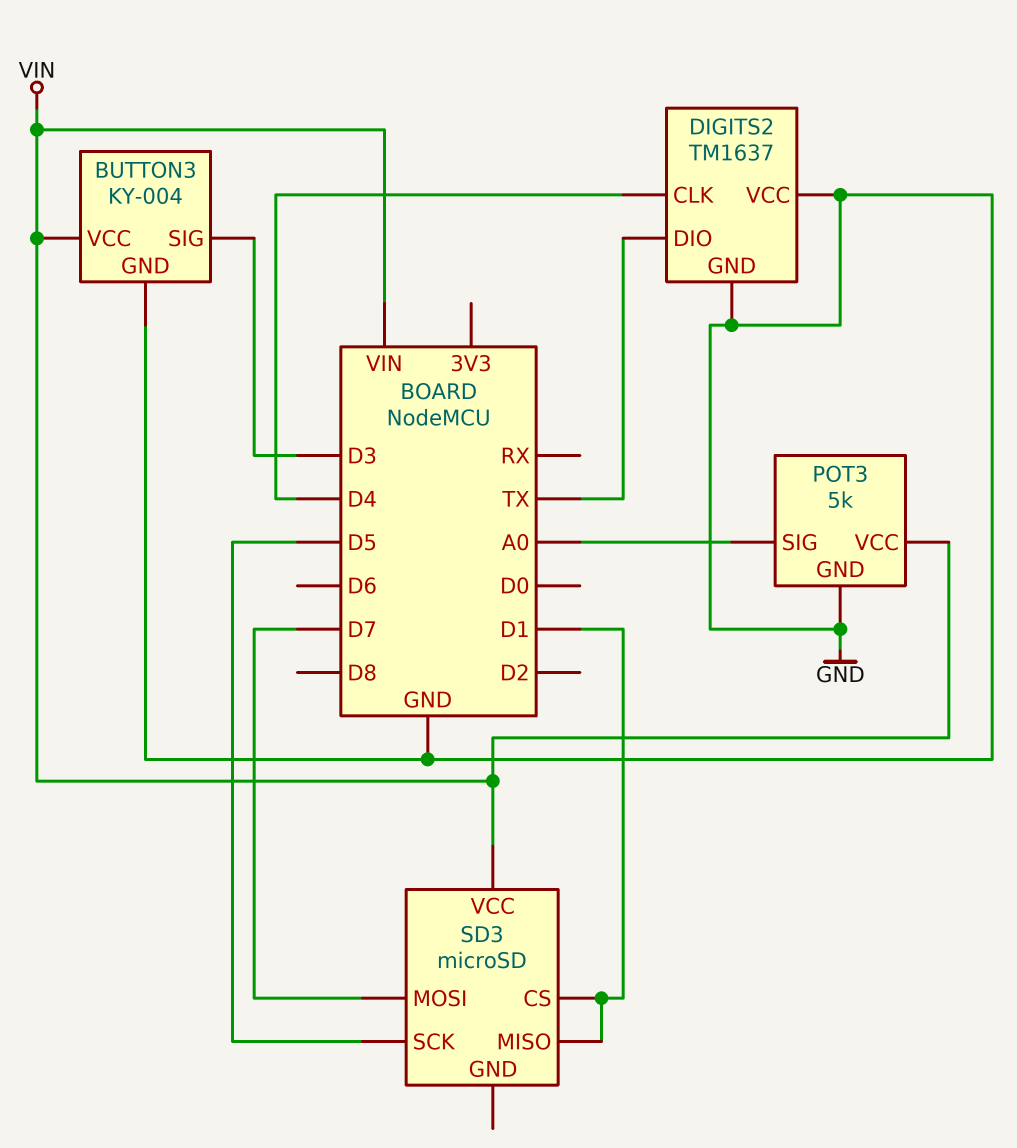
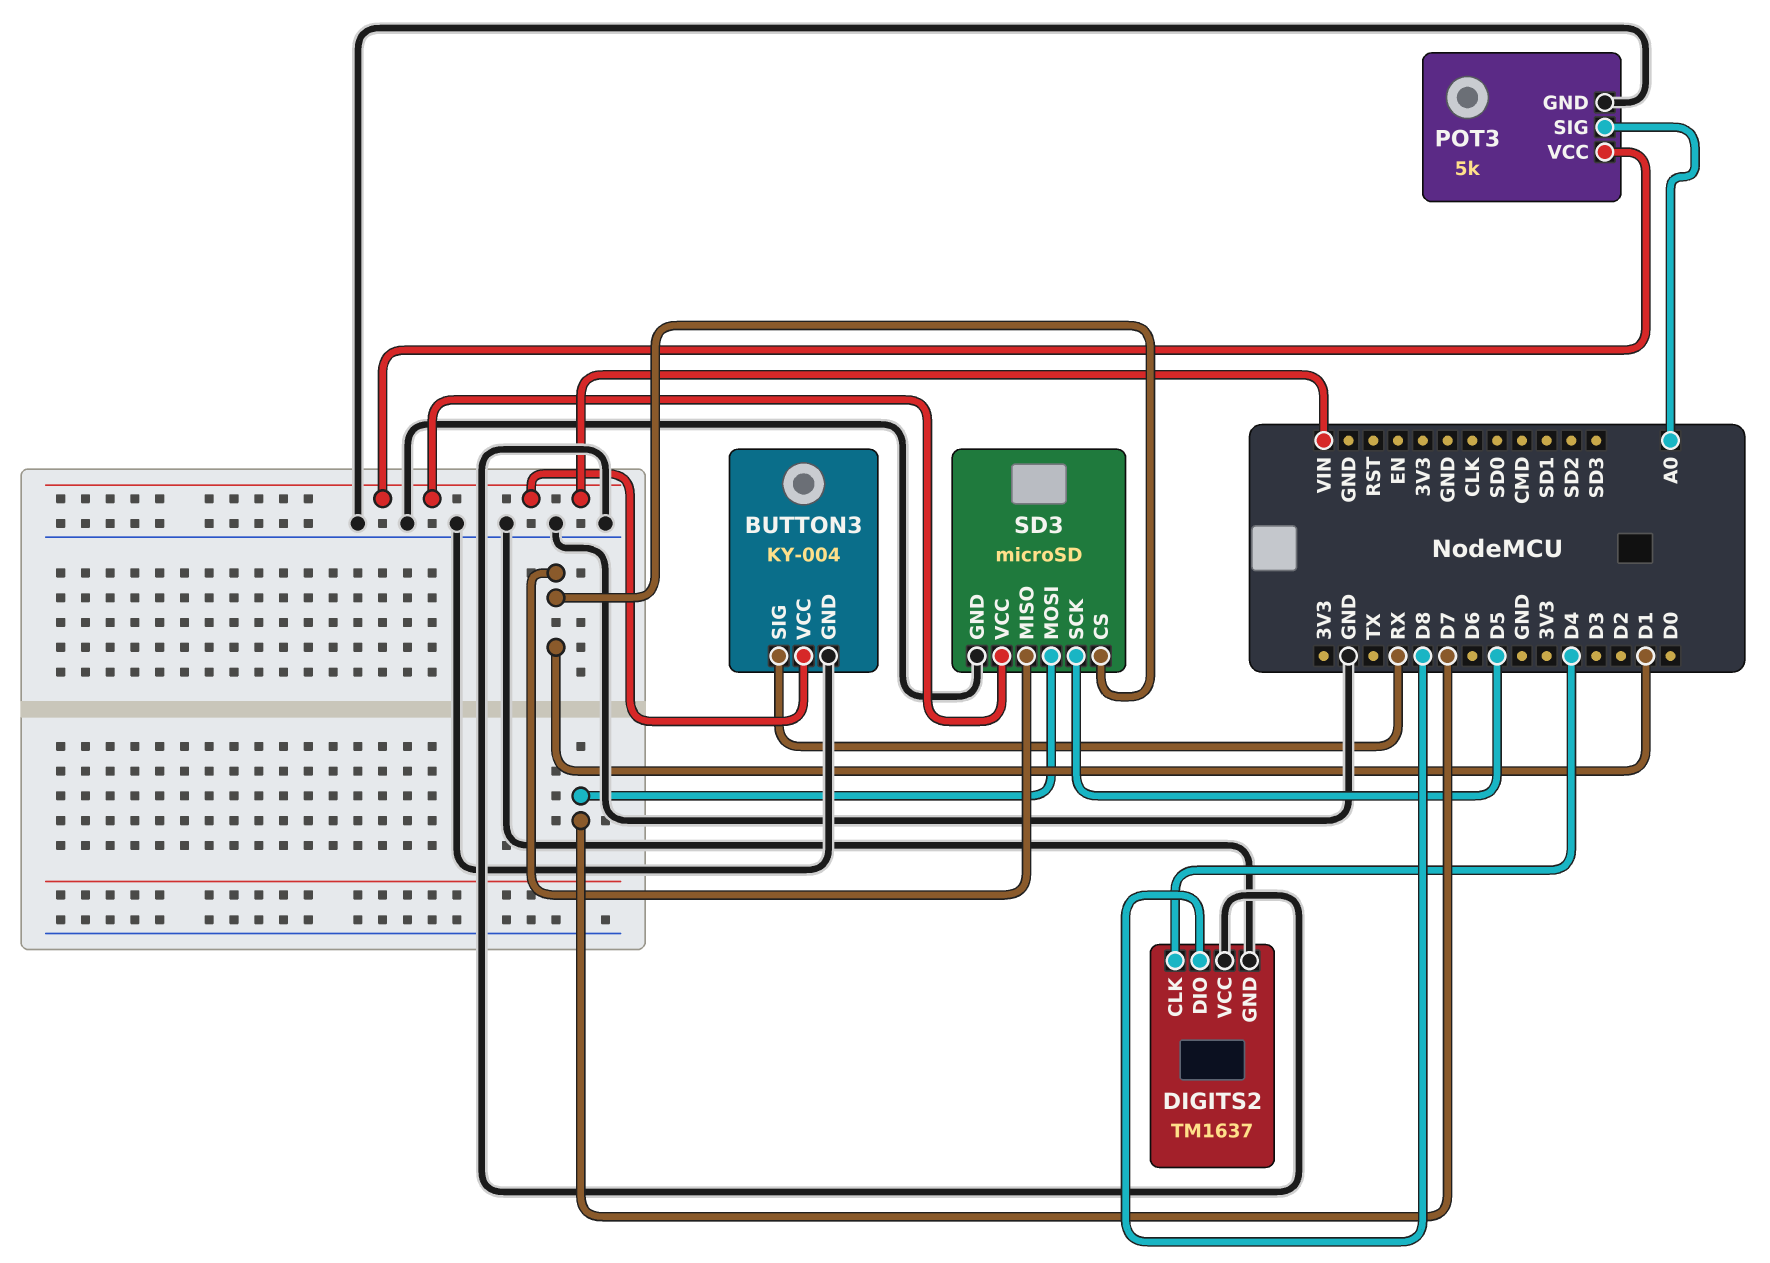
BUTTON3 pin SIG: D3 -> RX
DIGITS2 pin DIO: TX -> D8
SD3 pin GND: none -> GND

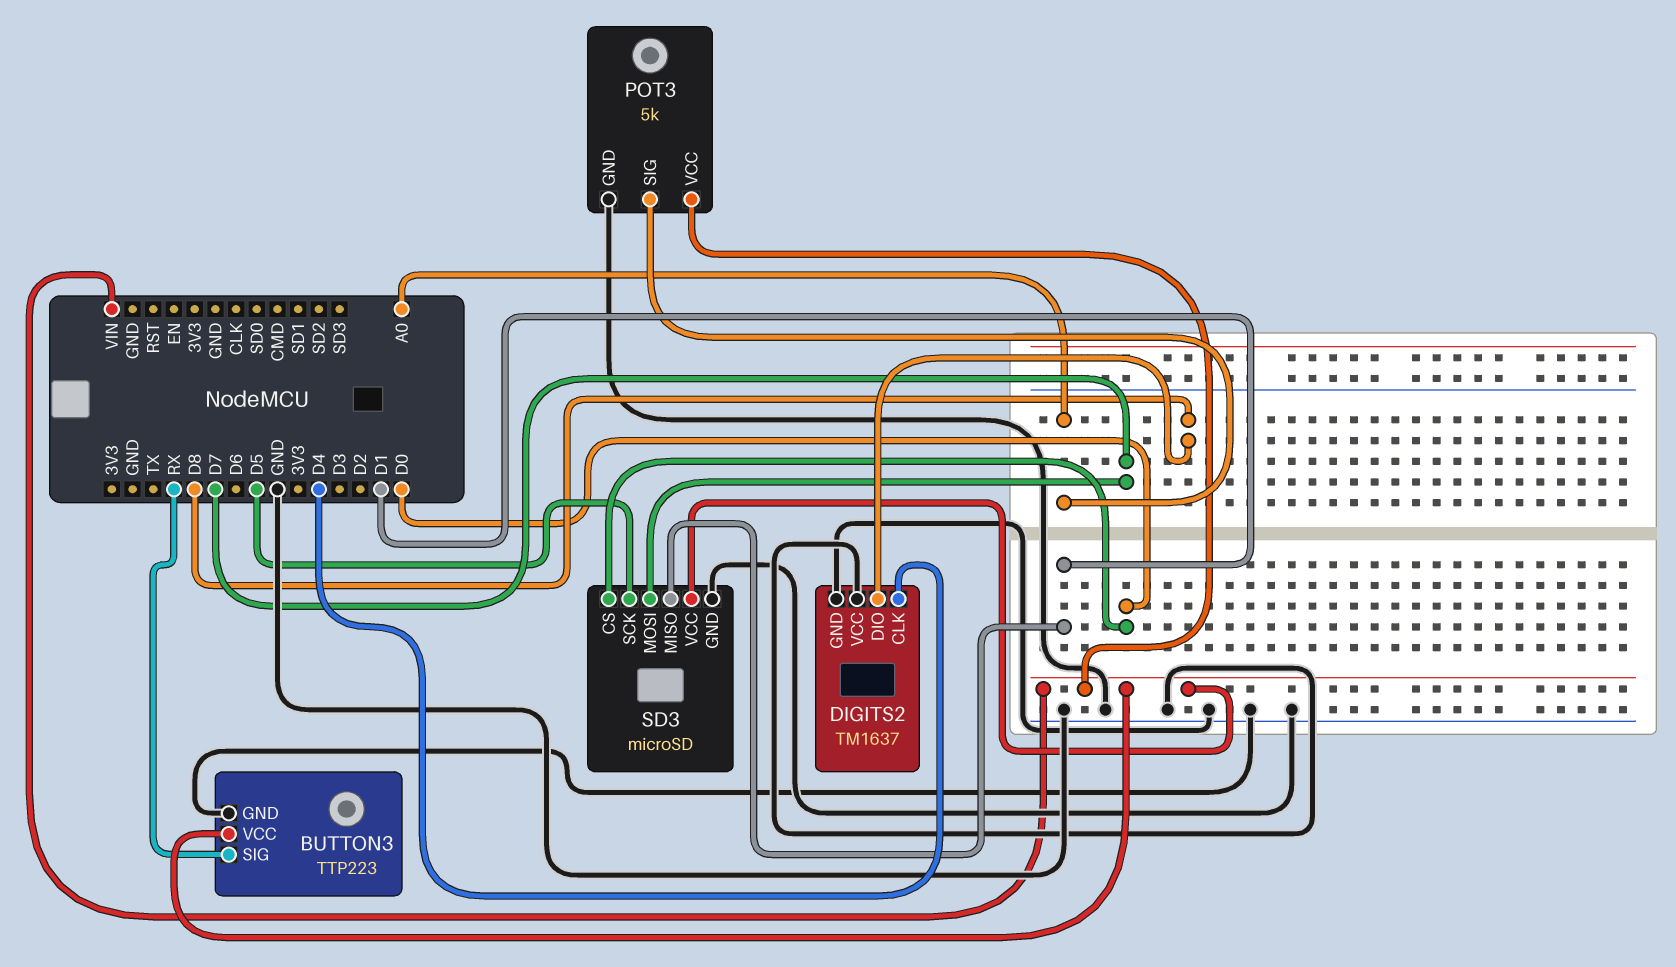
BUTTON3: KY-004 -> TTP223
SD3 pin CS: D1 -> D0

